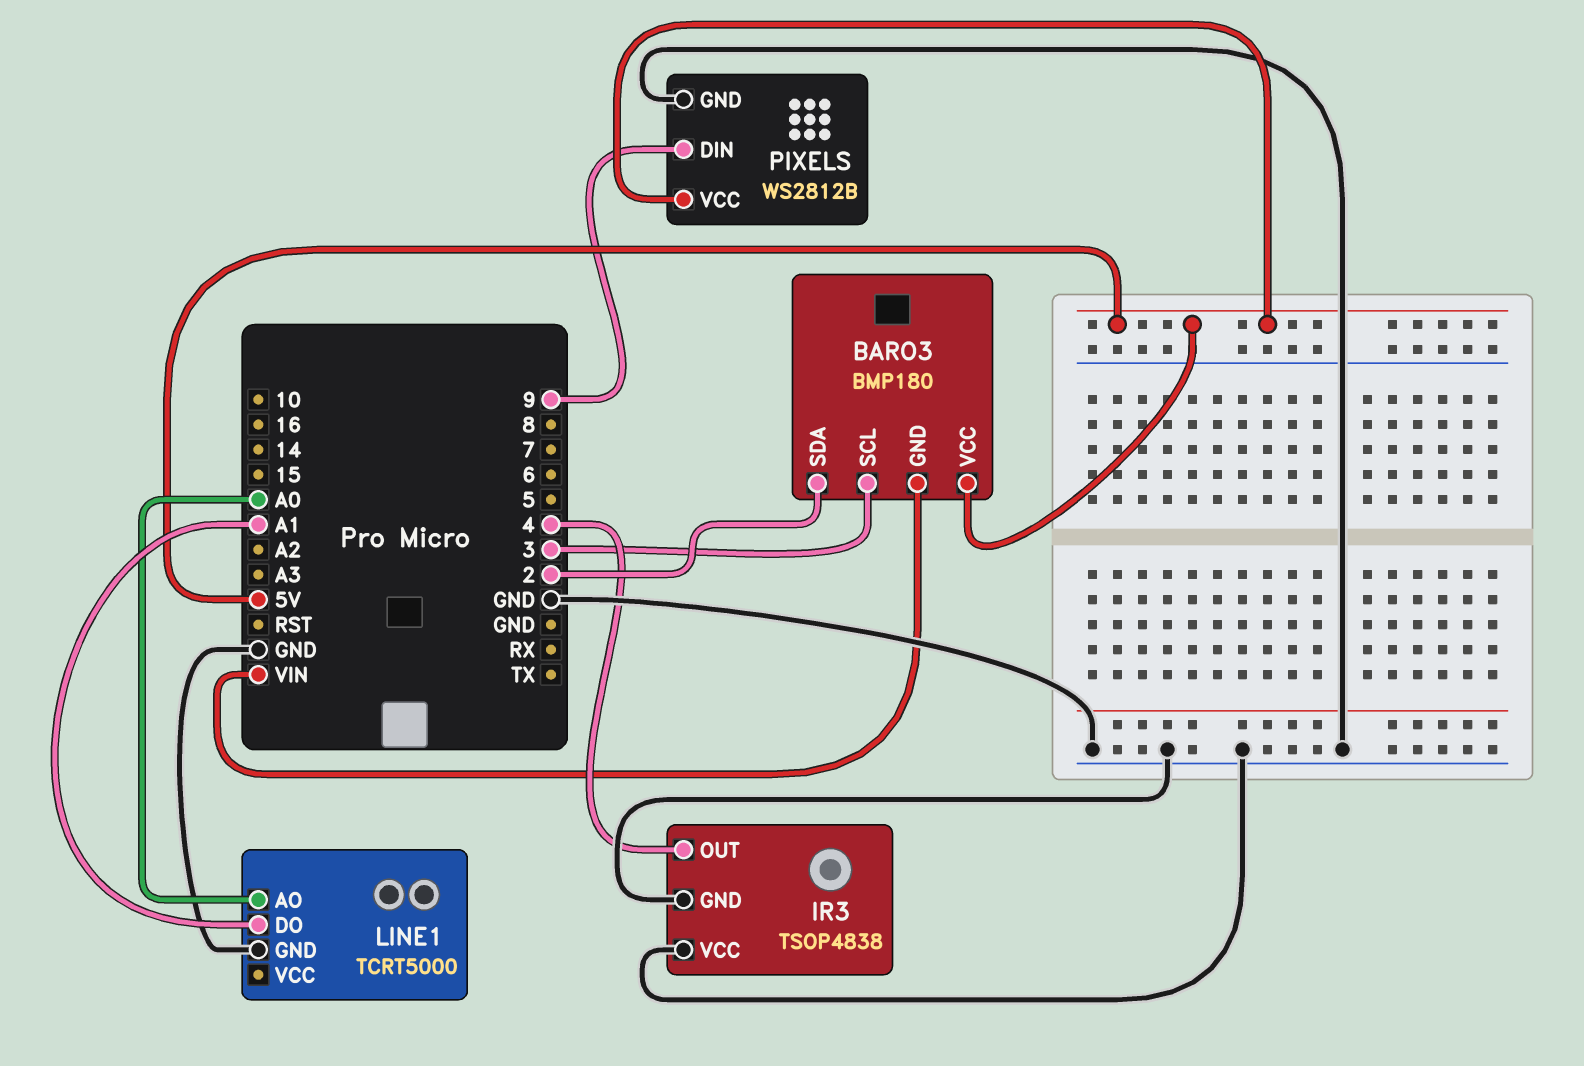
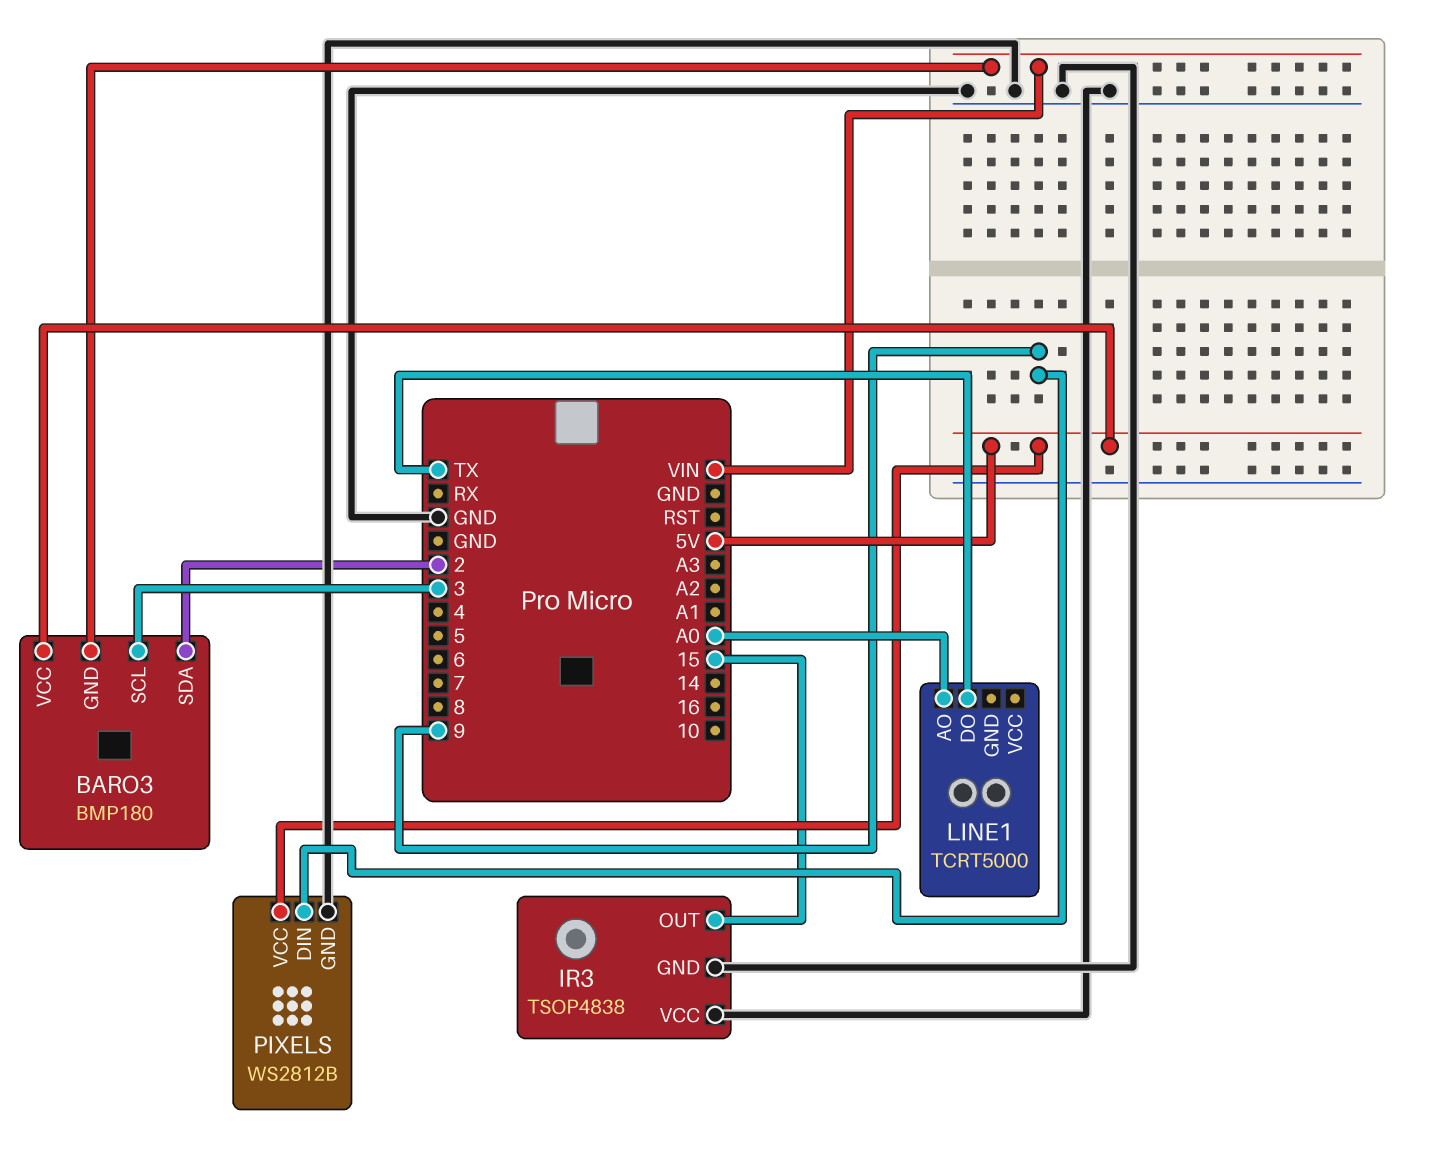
IR3 pin OUT: 4 -> 15
LINE1 pin DO: A1 -> TX
LINE1 pin GND: GND -> none

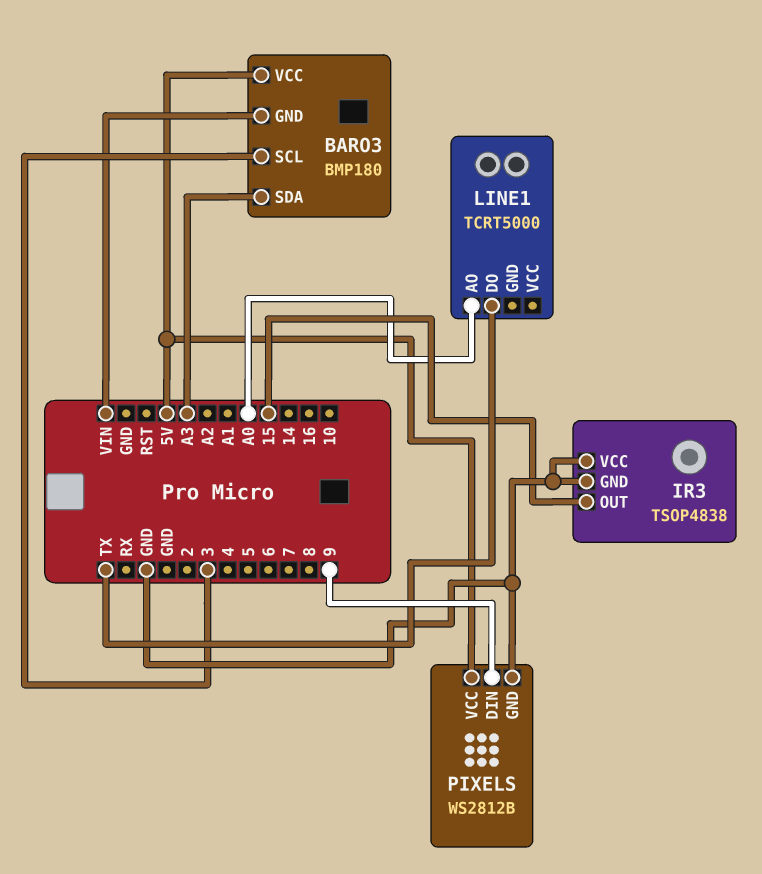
BARO3 pin SDA: 2 -> A3

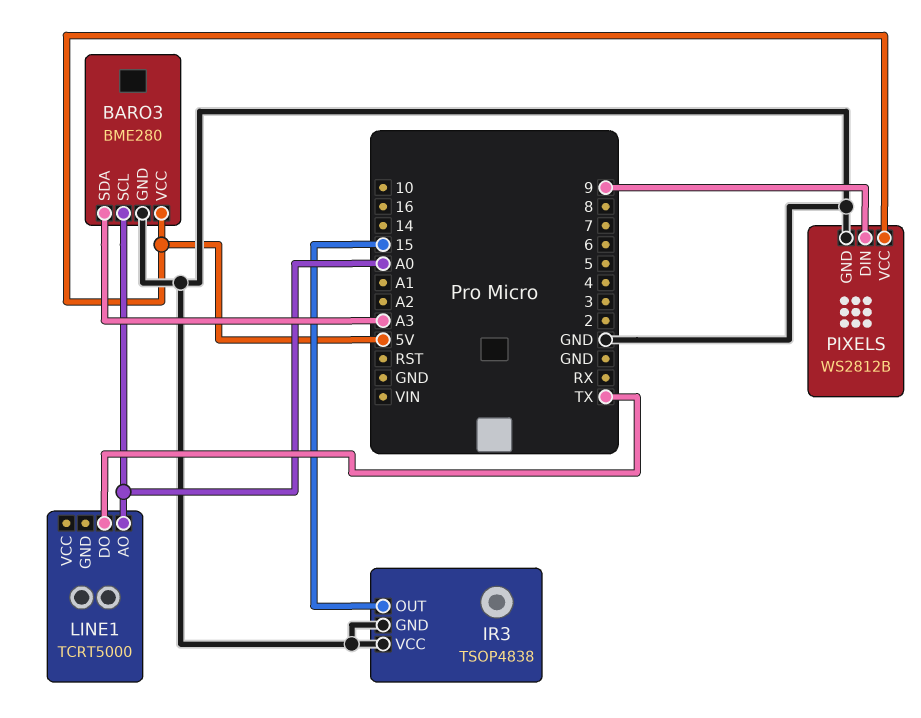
BARO3: BMP180 -> BME280
BARO3 pin GND: VIN -> GND
BARO3 pin SCL: 3 -> A0

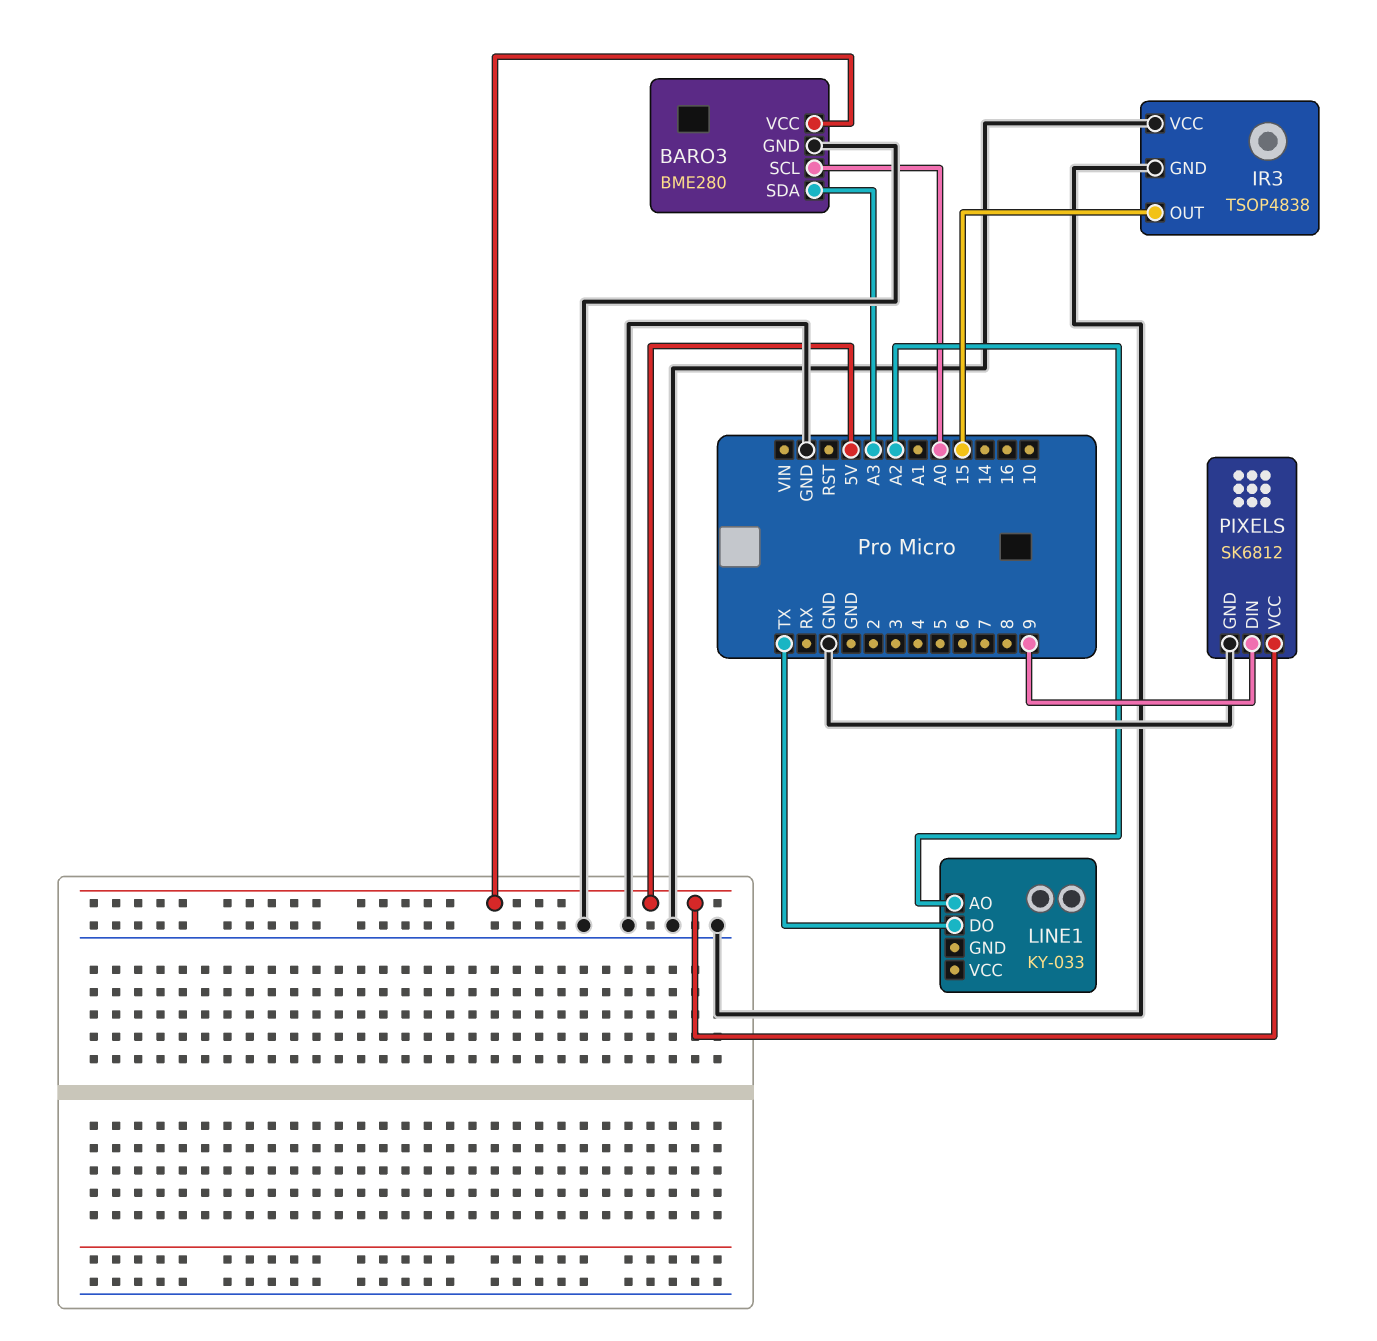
LINE1: TCRT5000 -> KY-033
LINE1 pin AO: A0 -> A2
PIXELS: WS2812B -> SK6812

